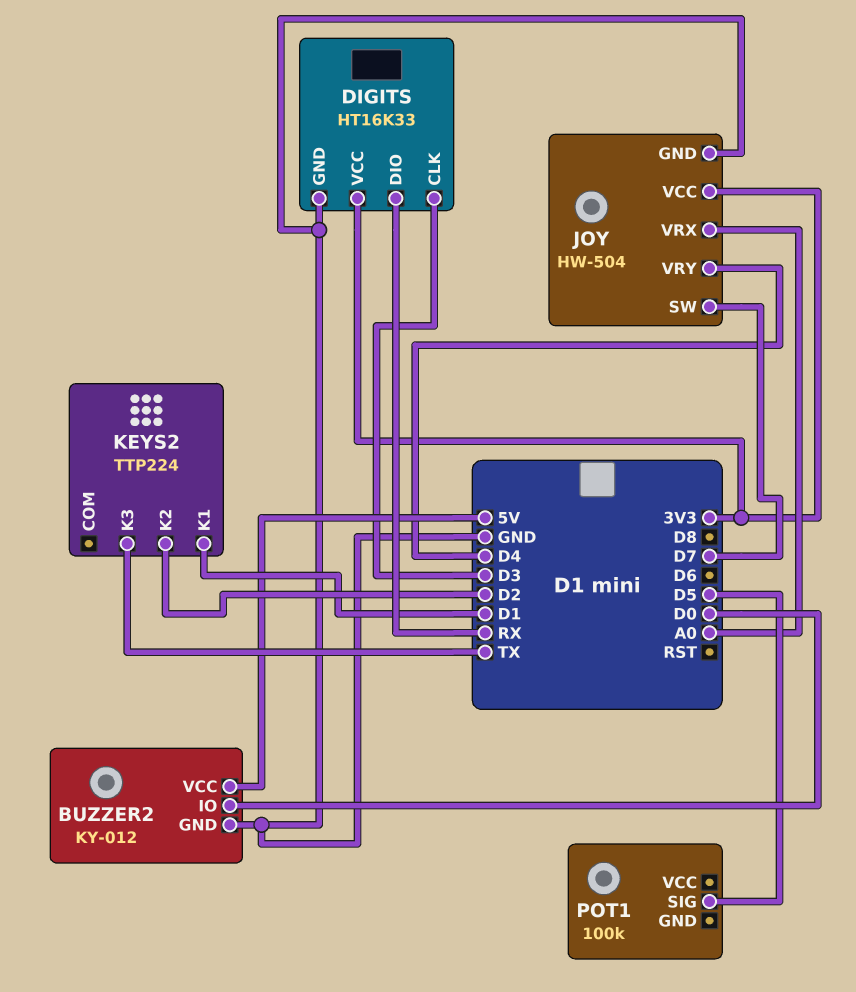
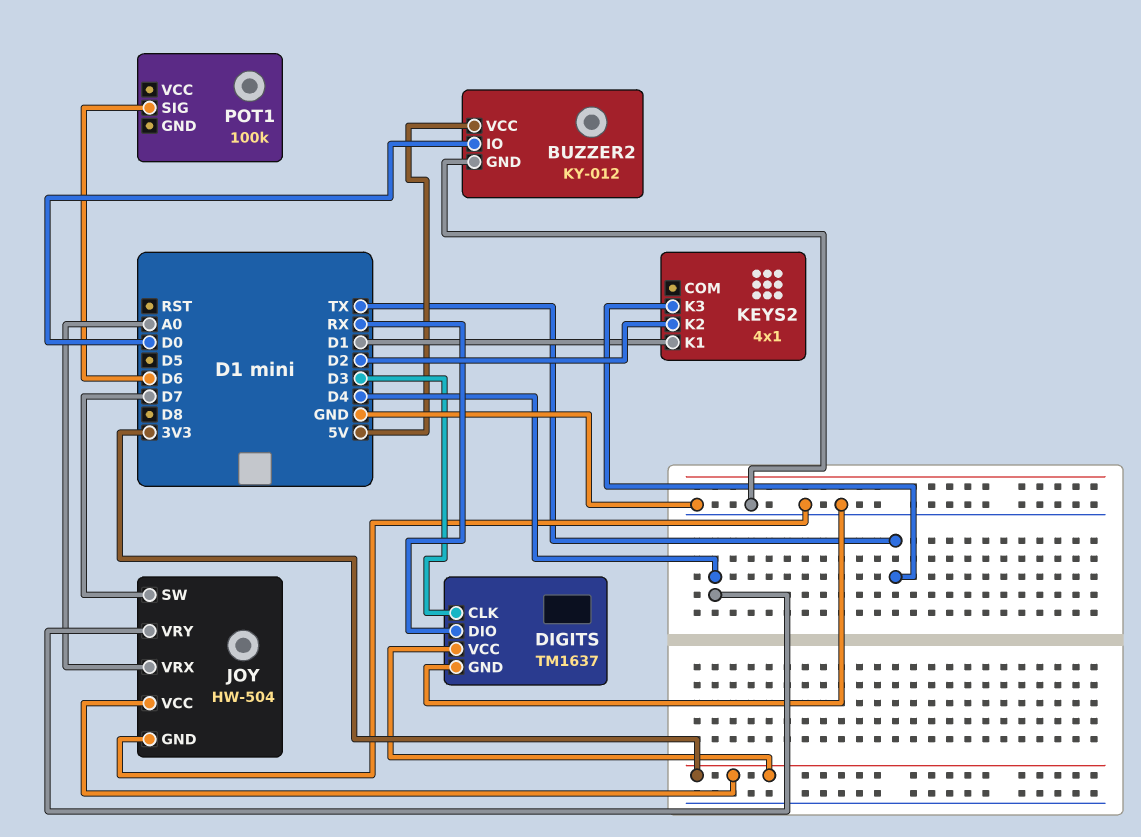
DIGITS: HT16K33 -> TM1637
KEYS2: TTP224 -> 4x1
POT1 pin SIG: D5 -> D6

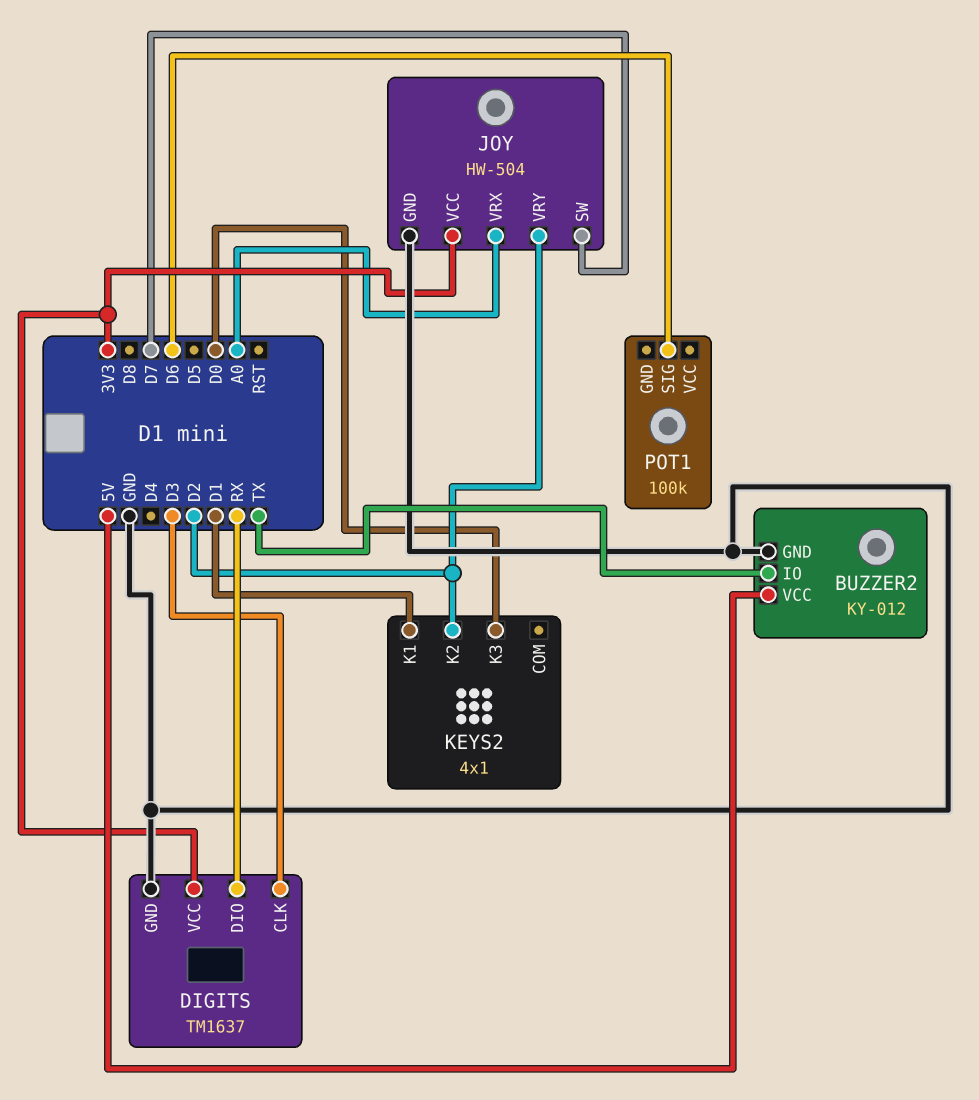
BUZZER2 pin IO: D0 -> TX
JOY pin VRY: D4 -> D2
KEYS2 pin K3: TX -> D0

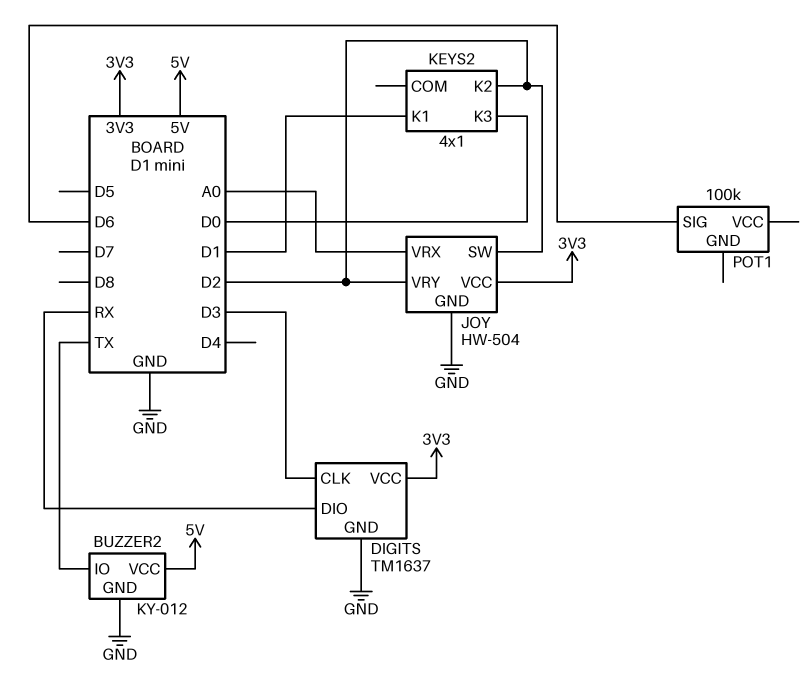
JOY pin SW: D7 -> D2

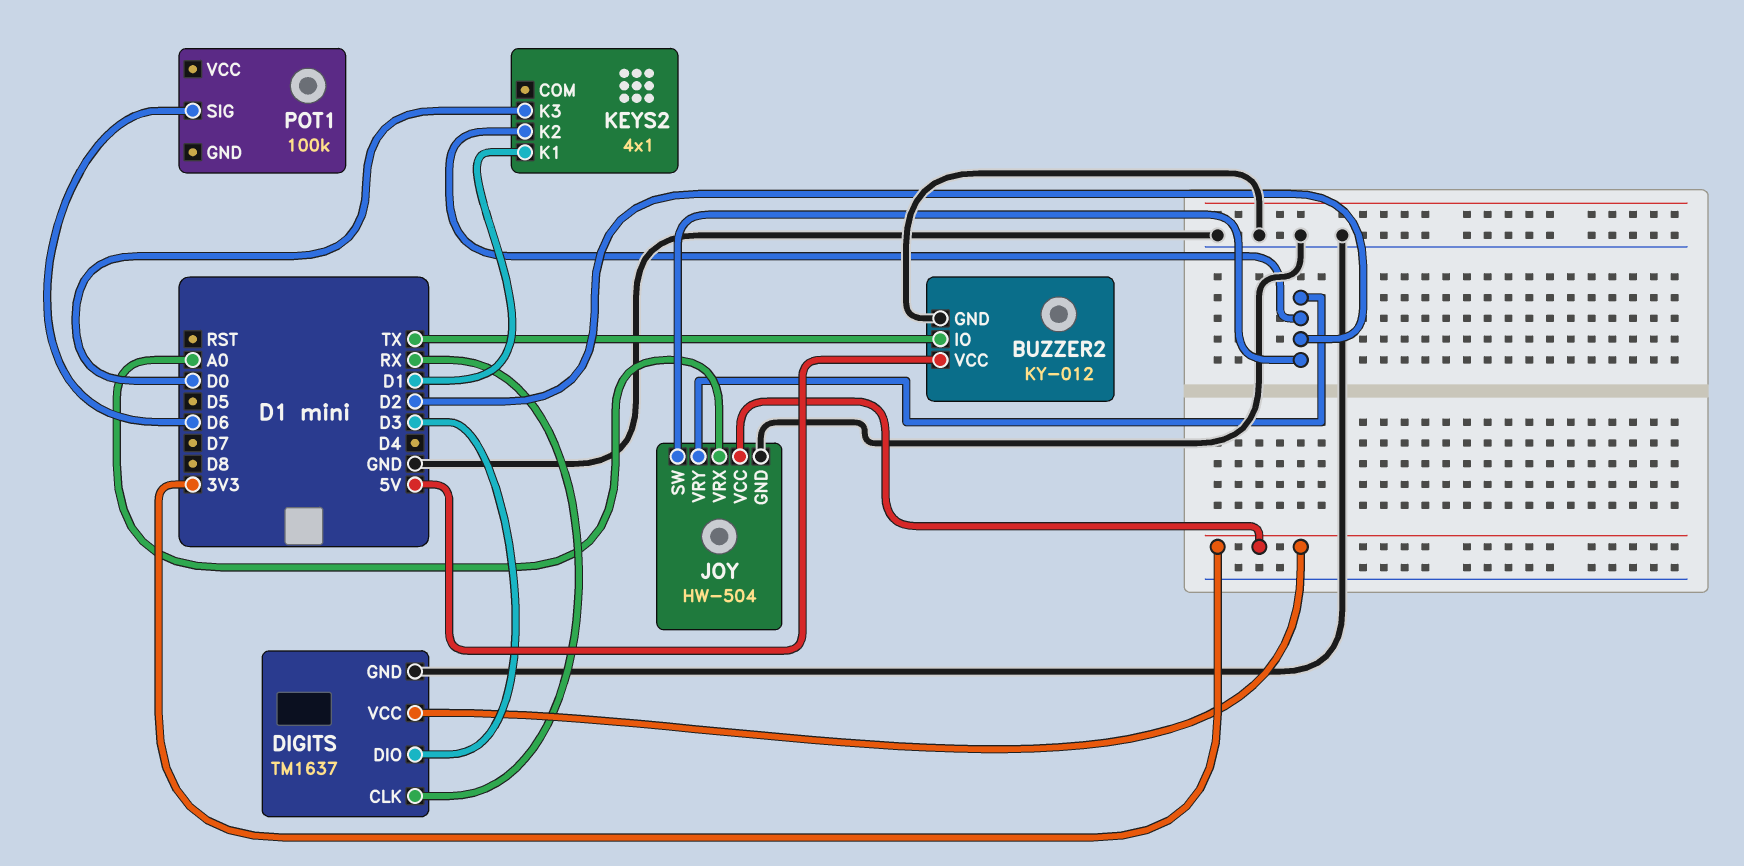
DIGITS pin CLK: D3 -> RX
DIGITS pin DIO: RX -> D3

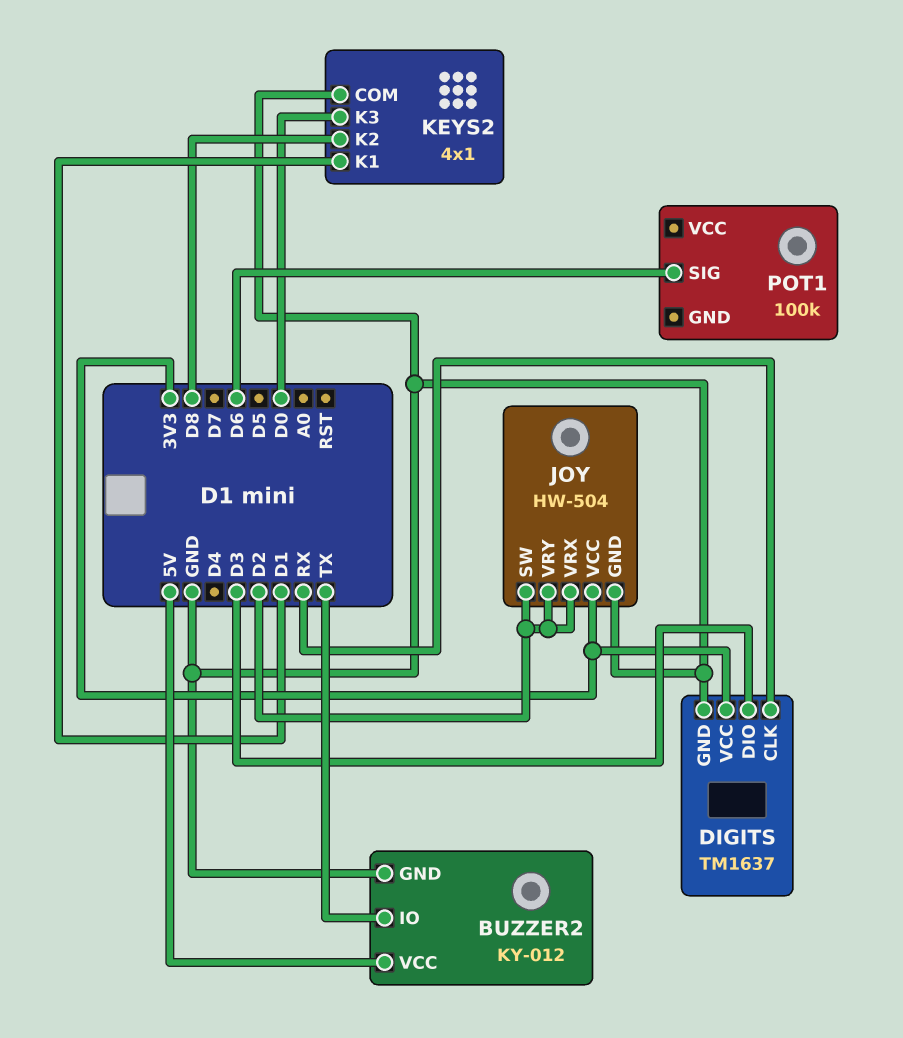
JOY pin VRX: A0 -> D2
KEYS2 pin COM: none -> GND
KEYS2 pin K2: D2 -> D8

